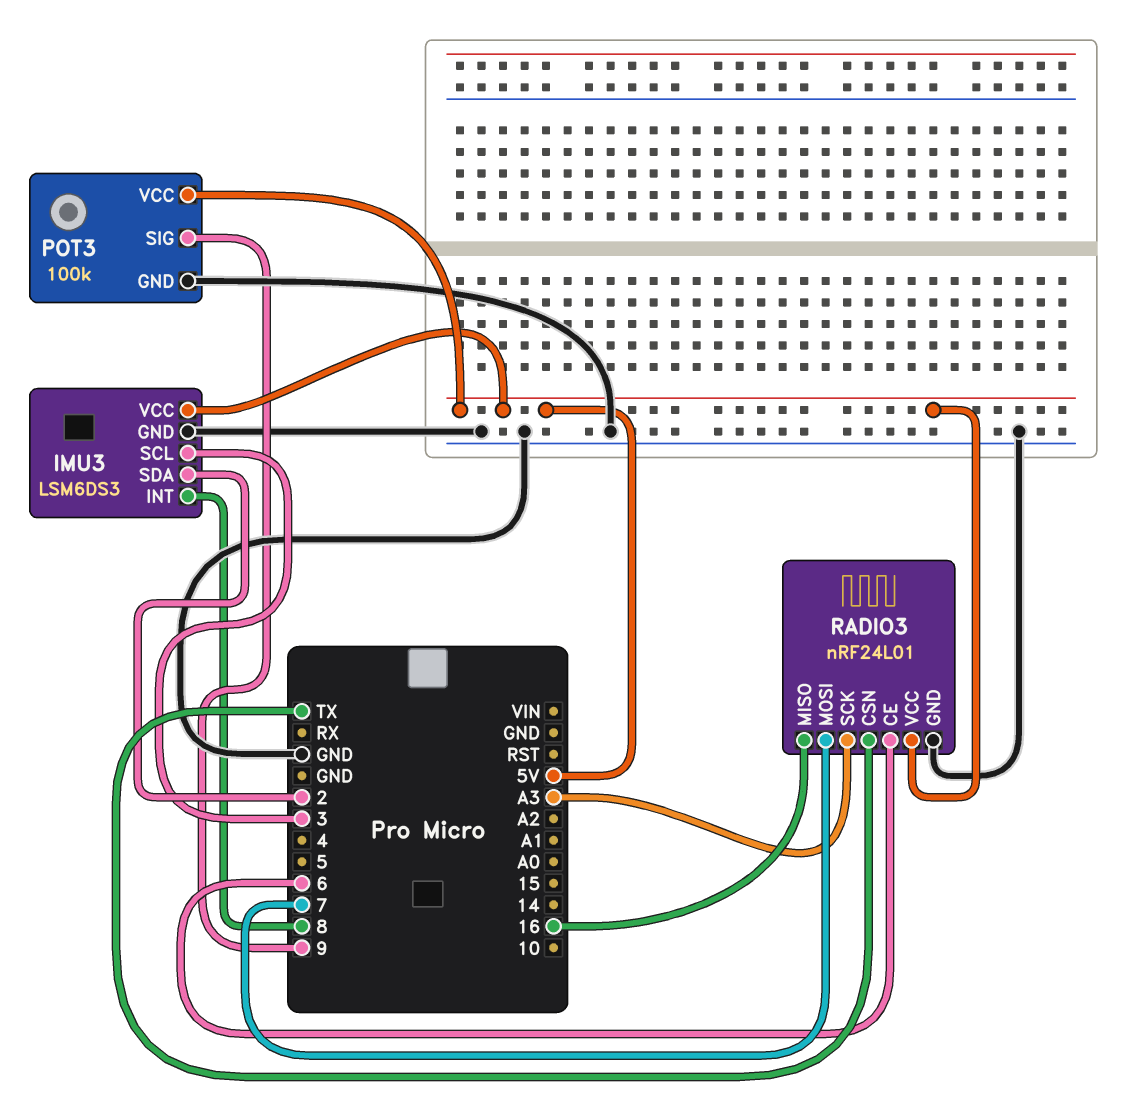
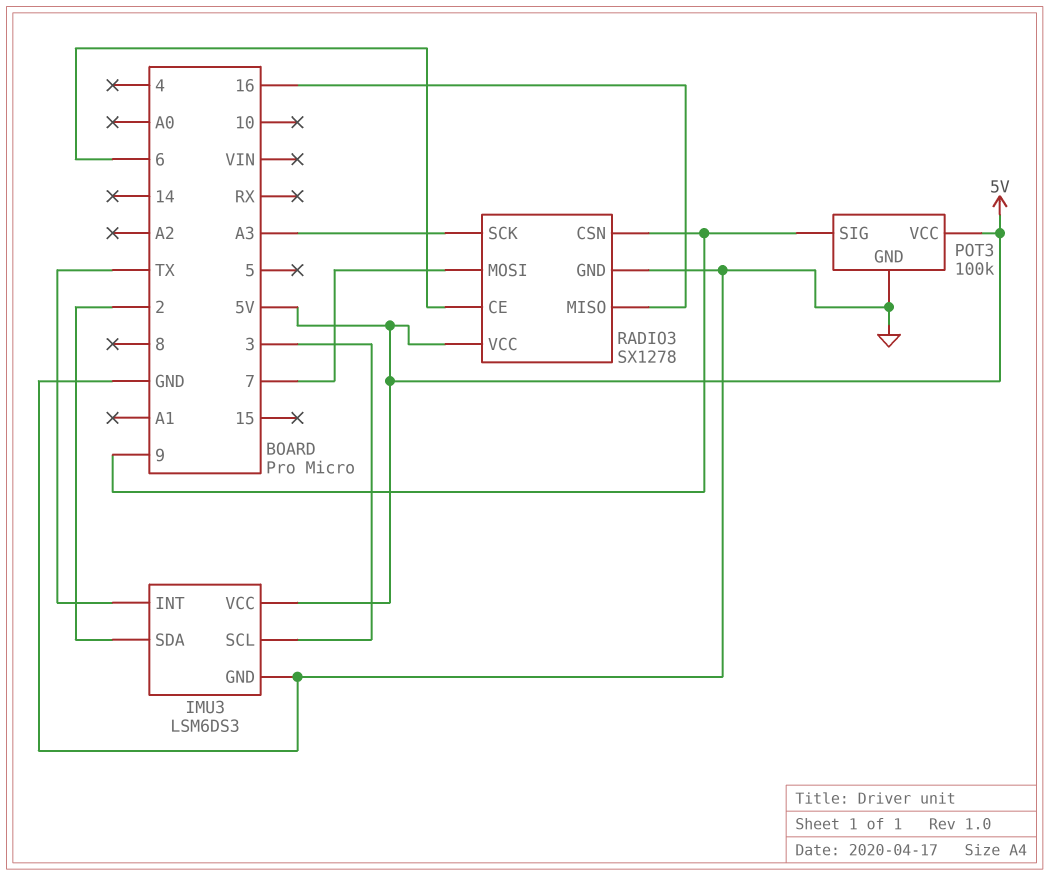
IMU3 pin INT: 8 -> TX
RADIO3: nRF24L01 -> SX1278
RADIO3 pin CSN: TX -> 9

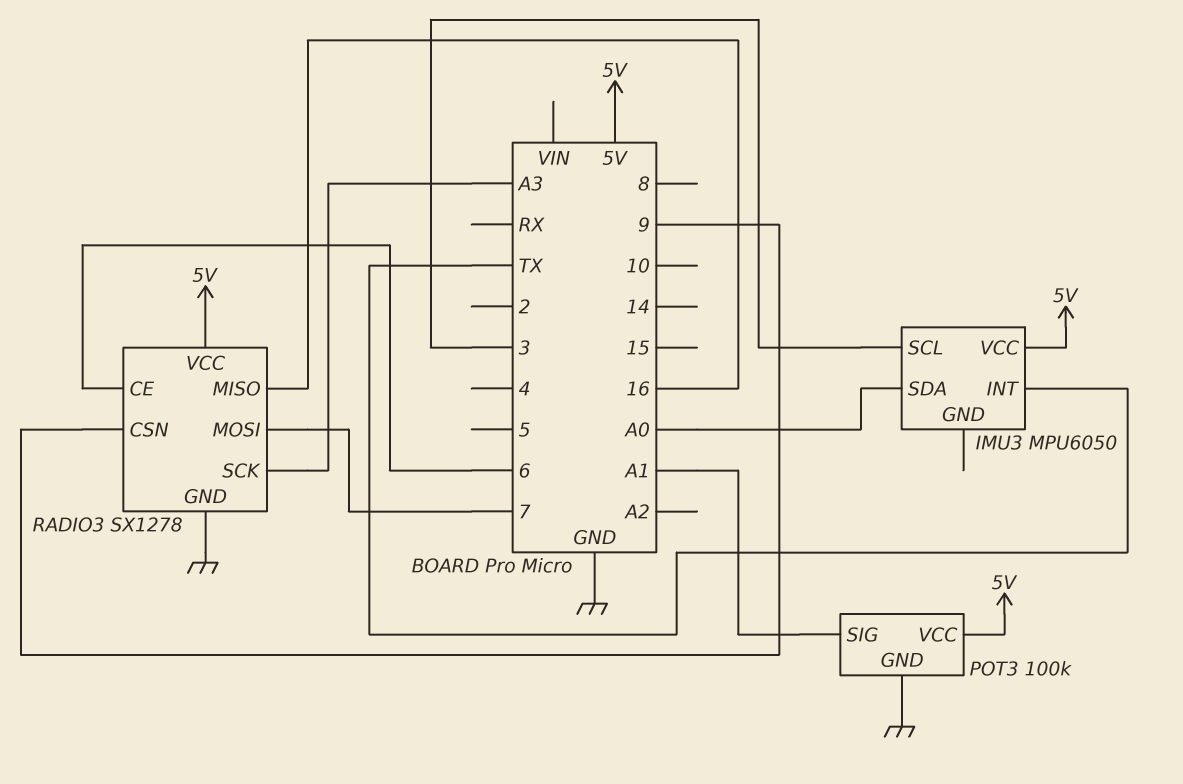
IMU3: LSM6DS3 -> MPU6050
IMU3 pin GND: GND -> none
IMU3 pin SDA: 2 -> A0
POT3 pin SIG: 9 -> A1

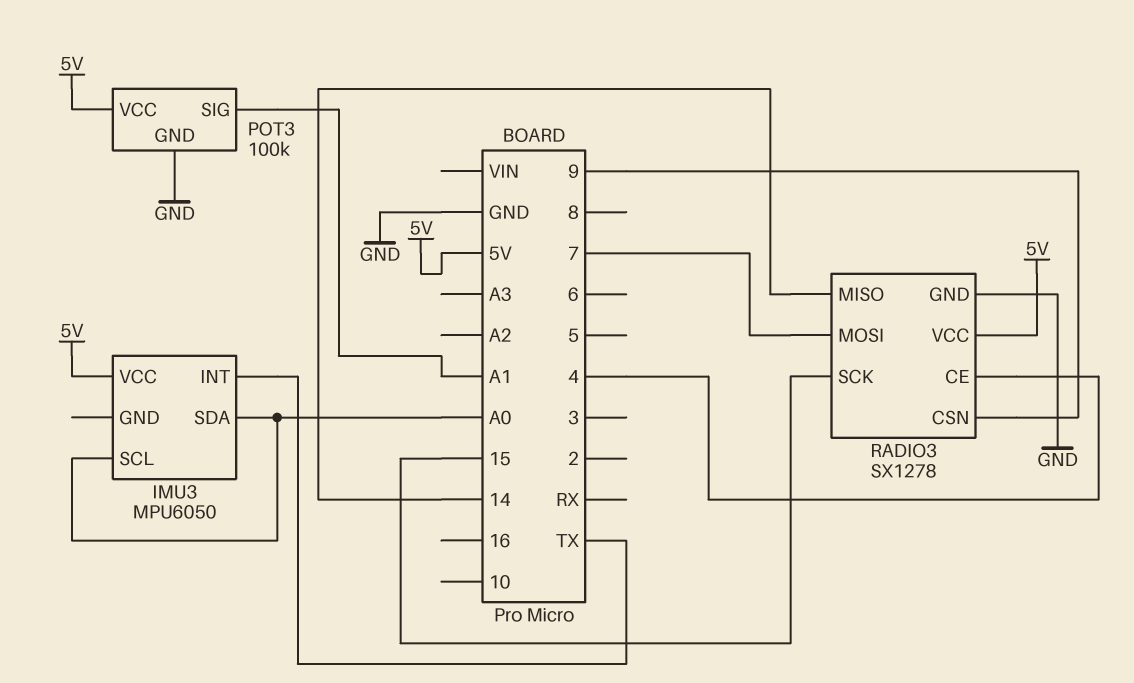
IMU3 pin SCL: 3 -> A0
RADIO3 pin CE: 6 -> 4
RADIO3 pin MISO: 16 -> 14
RADIO3 pin SCK: A3 -> 15

